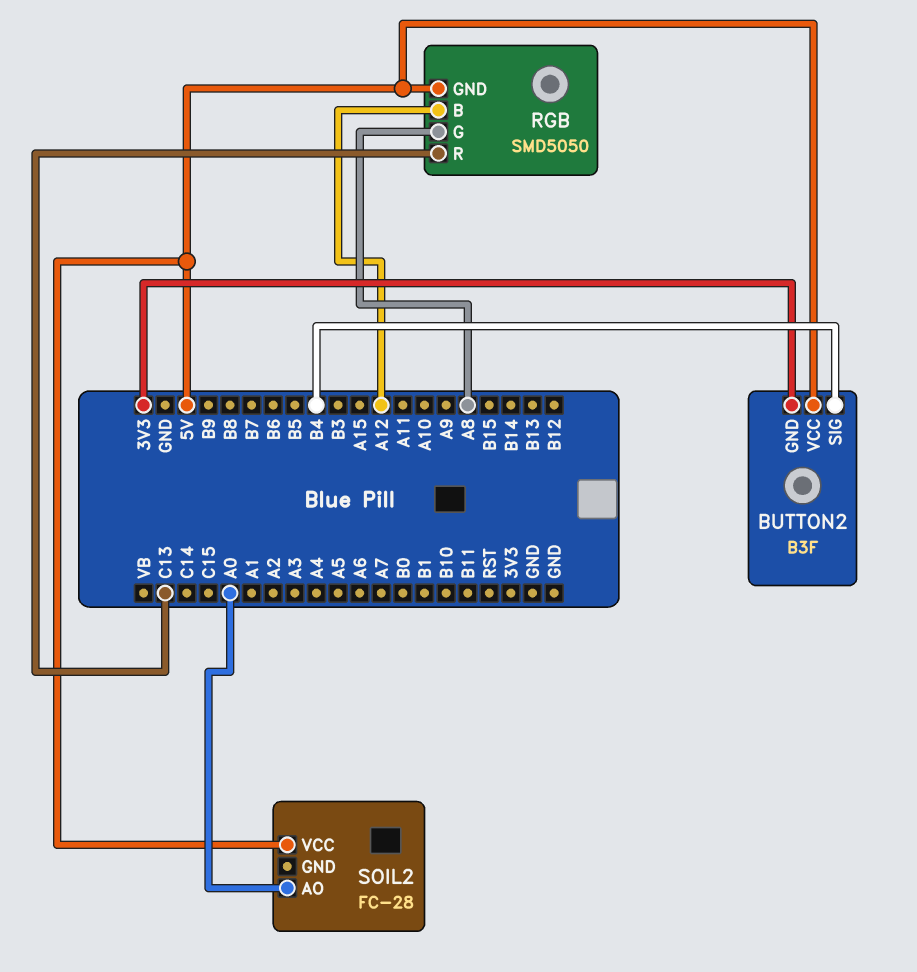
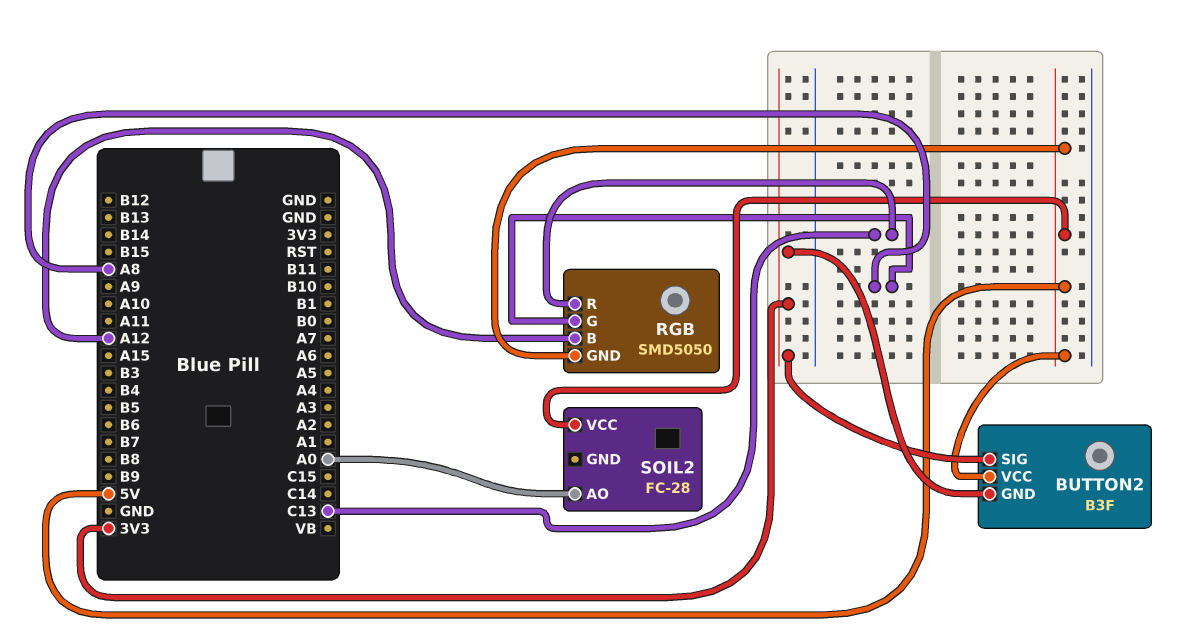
BUTTON2 pin SIG: B4 -> 3V3

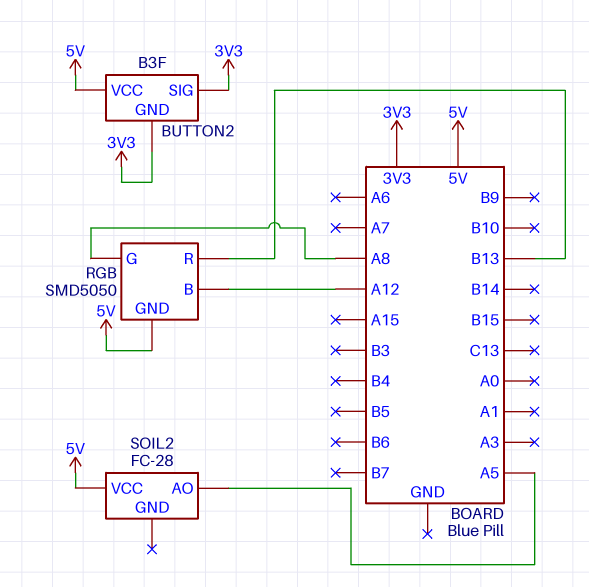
RGB pin R: C13 -> B13
SOIL2 pin AO: A0 -> A5

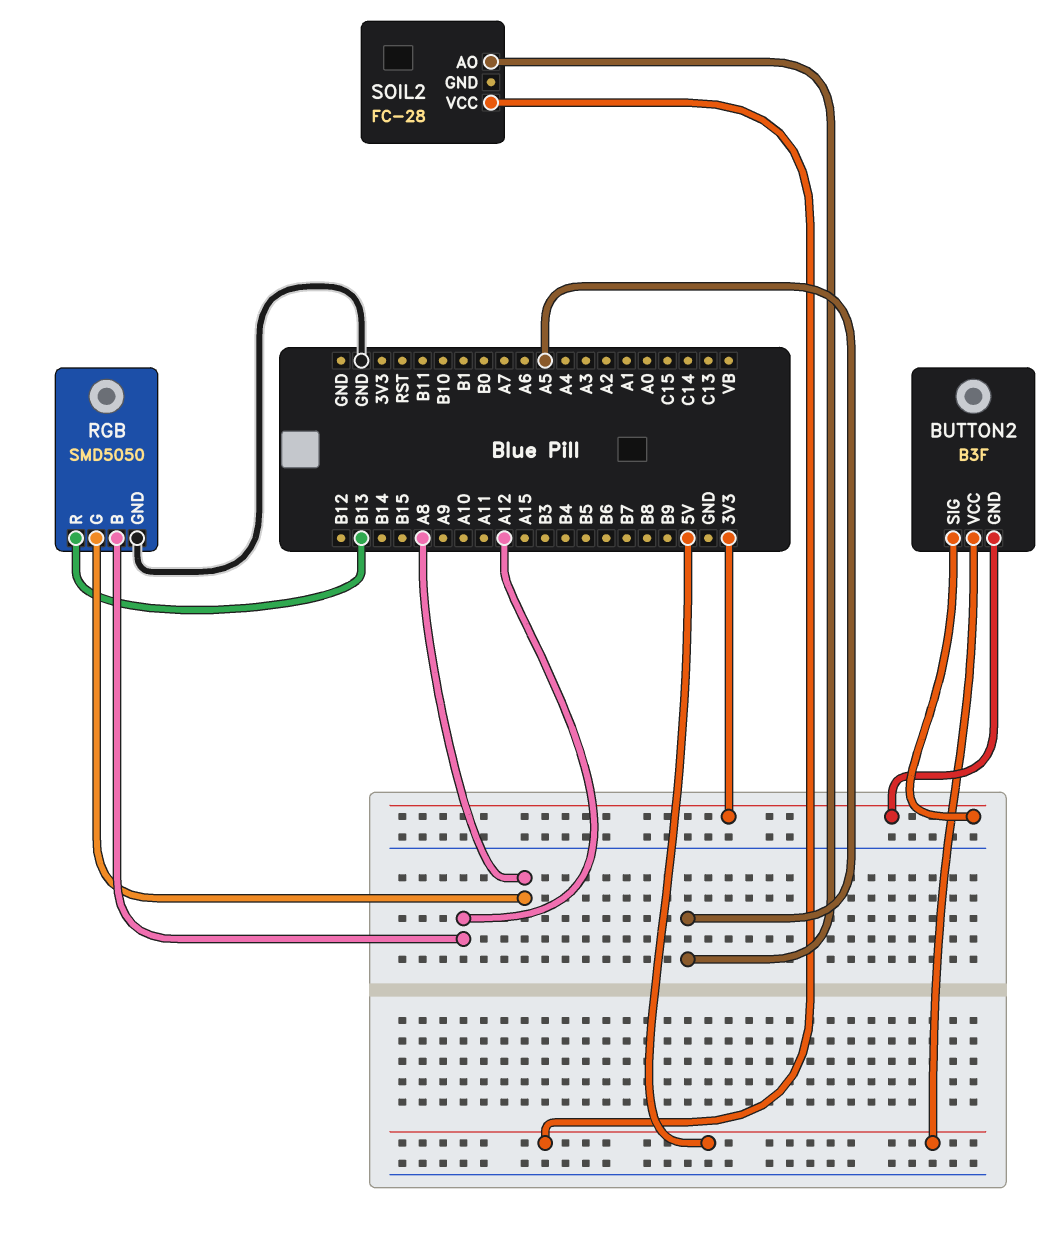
RGB pin GND: 5V -> GND

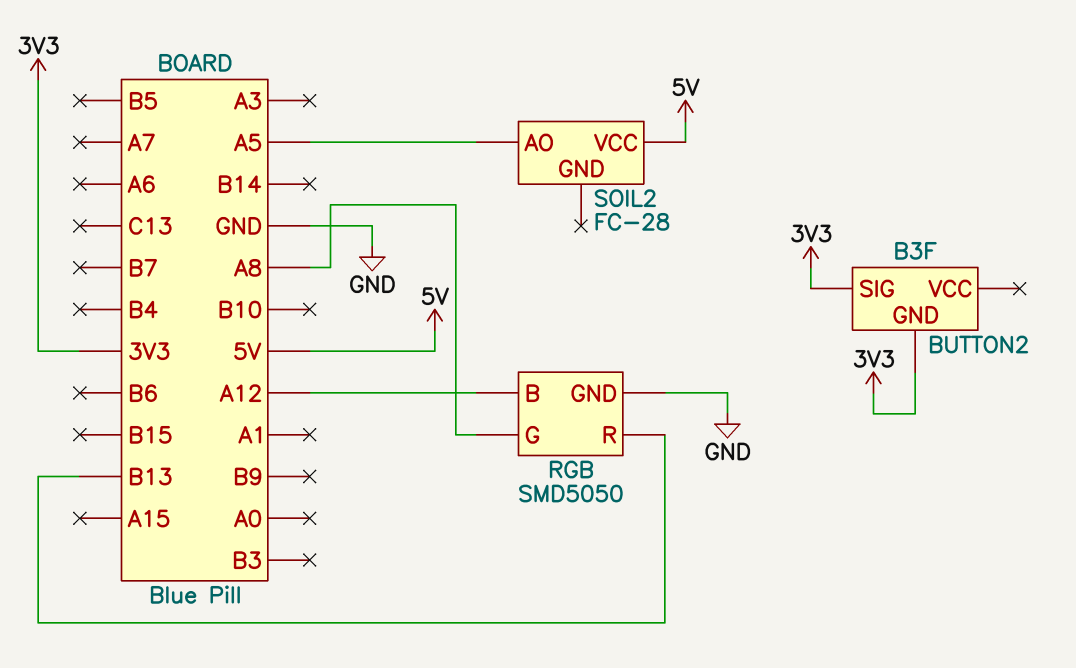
BUTTON2 pin VCC: 5V -> none

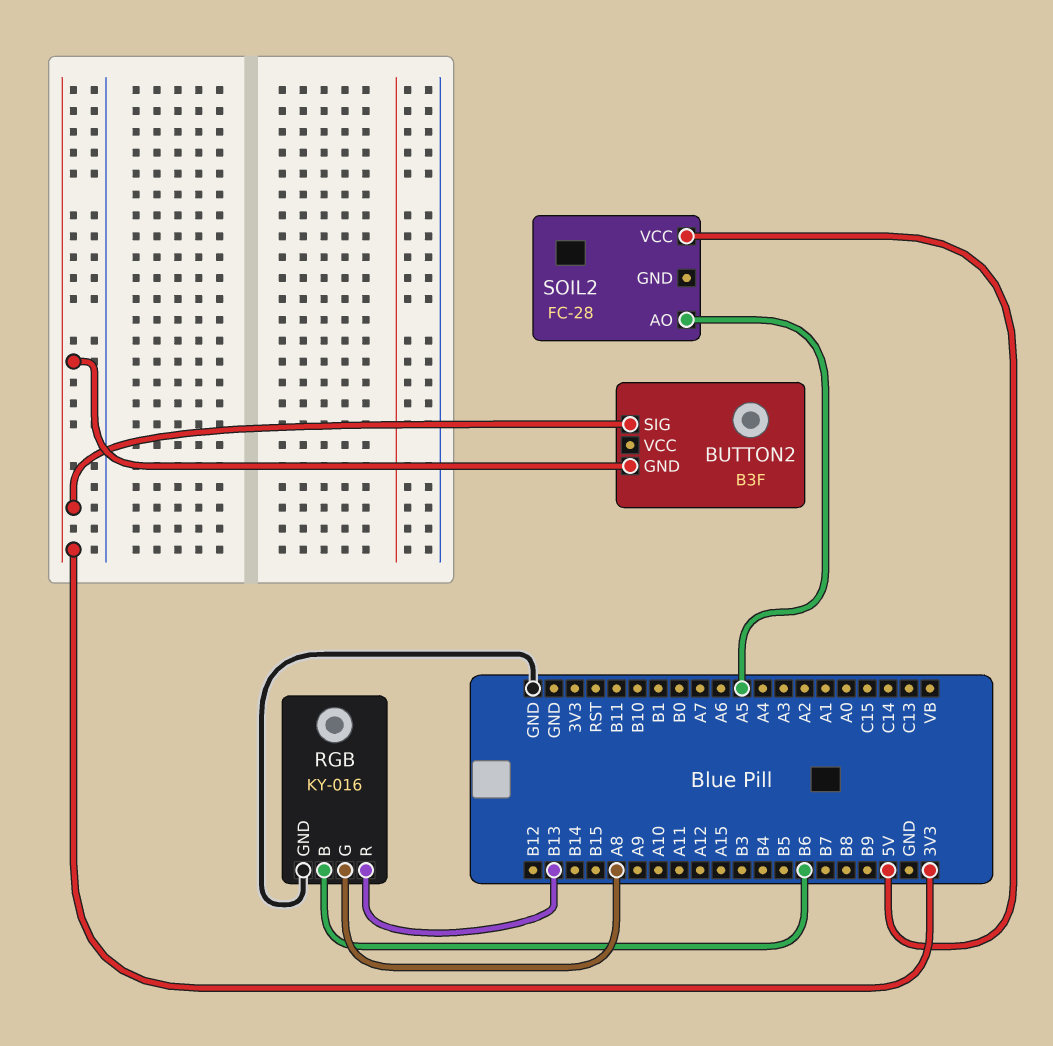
RGB: SMD5050 -> KY-016
RGB pin B: A12 -> B6

